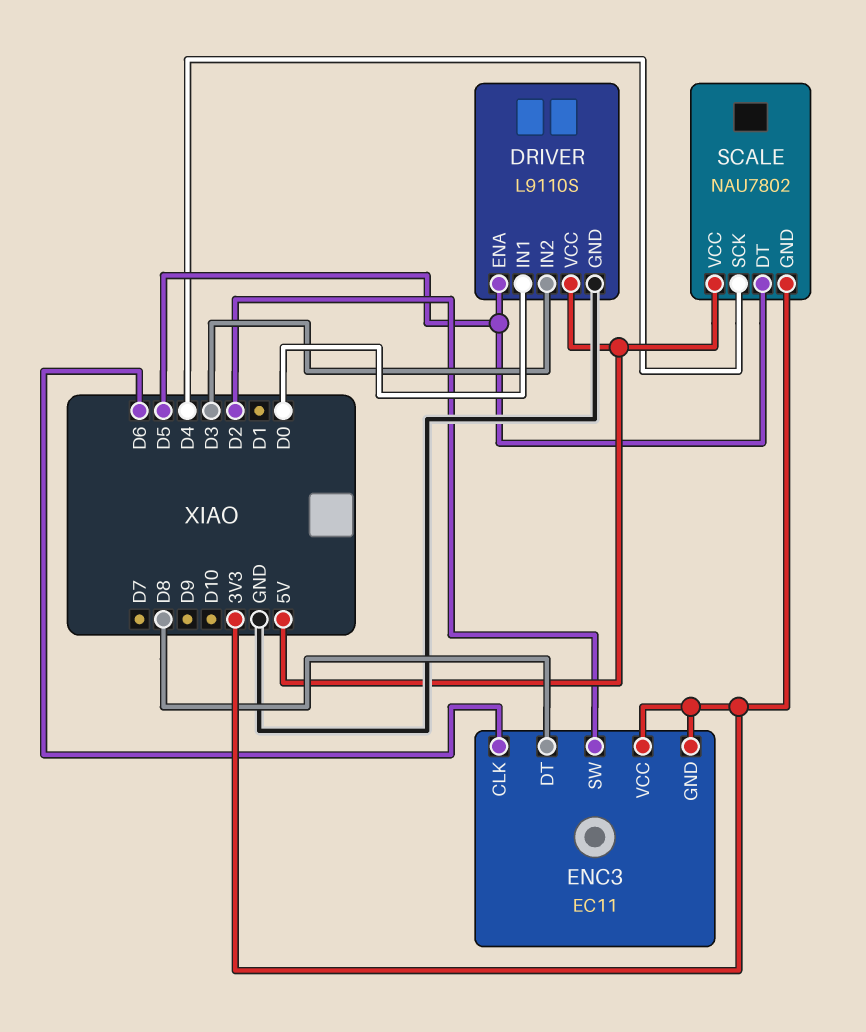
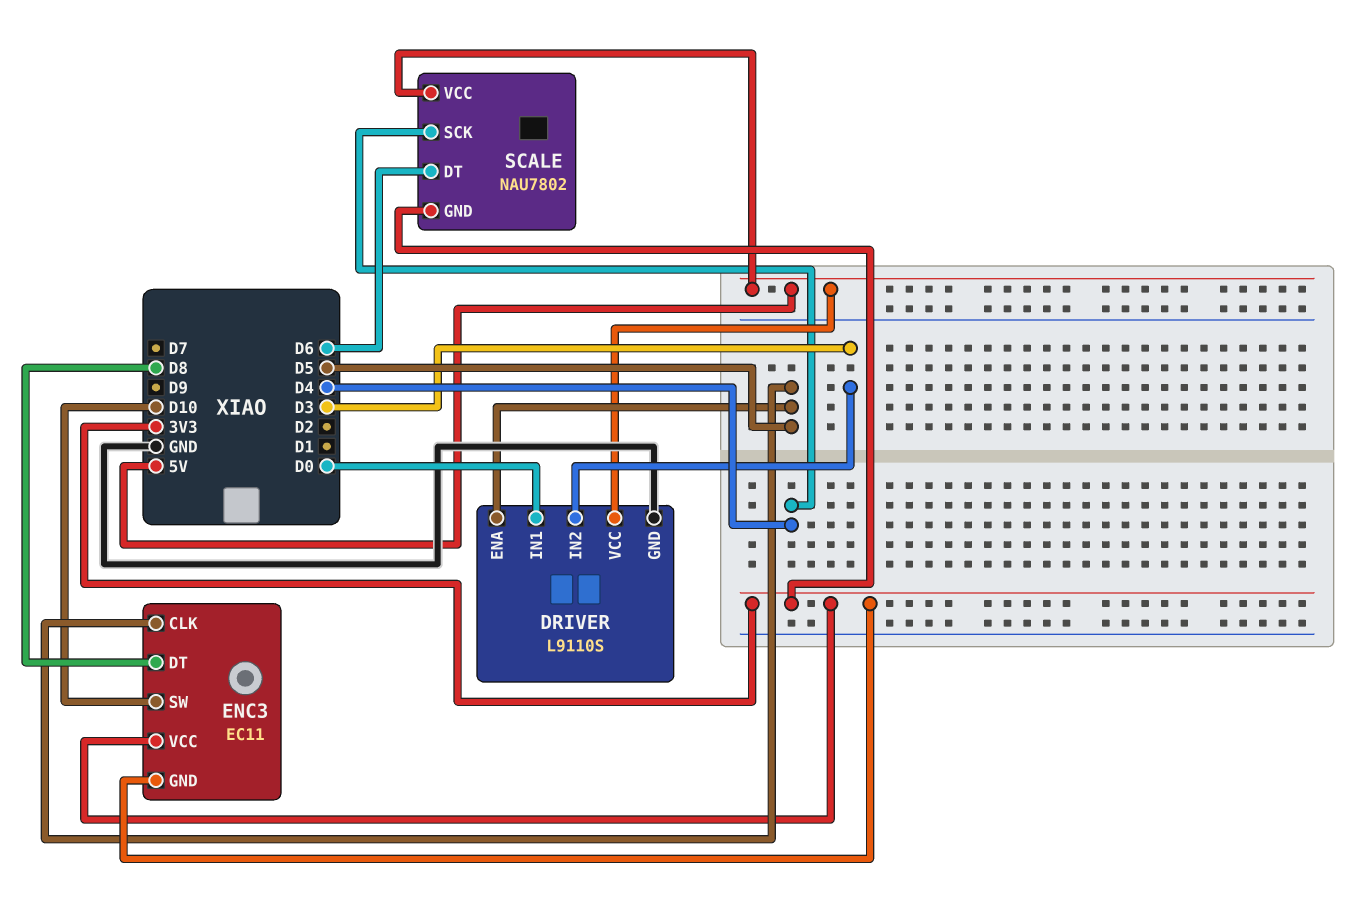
ENC3 pin CLK: D6 -> D5
ENC3 pin SW: D2 -> D10
SCALE pin DT: D5 -> D6

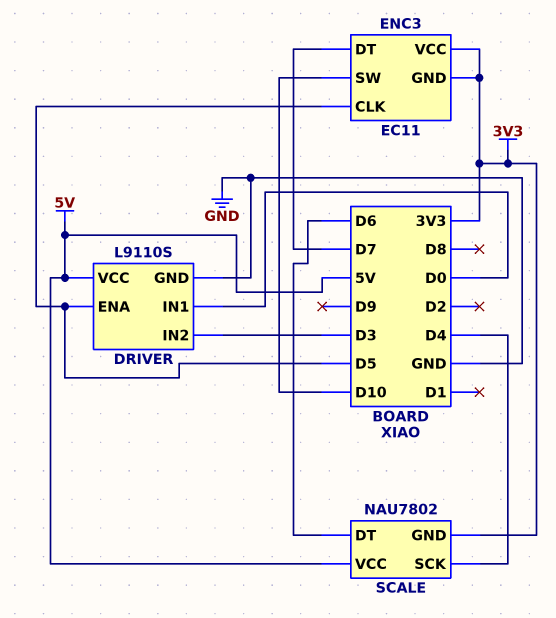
ENC3 pin DT: D8 -> D7

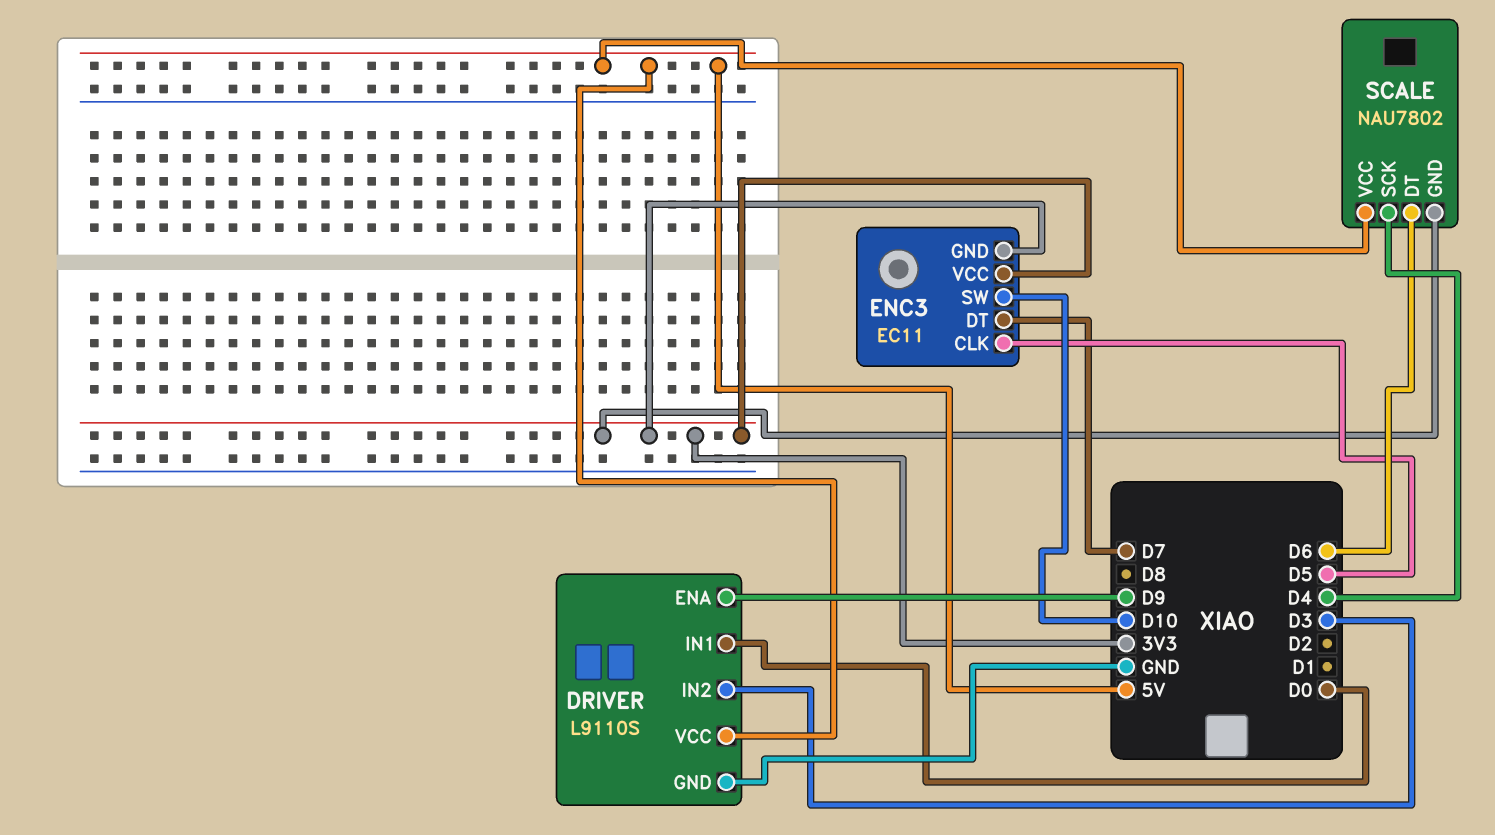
DRIVER pin ENA: D5 -> D9

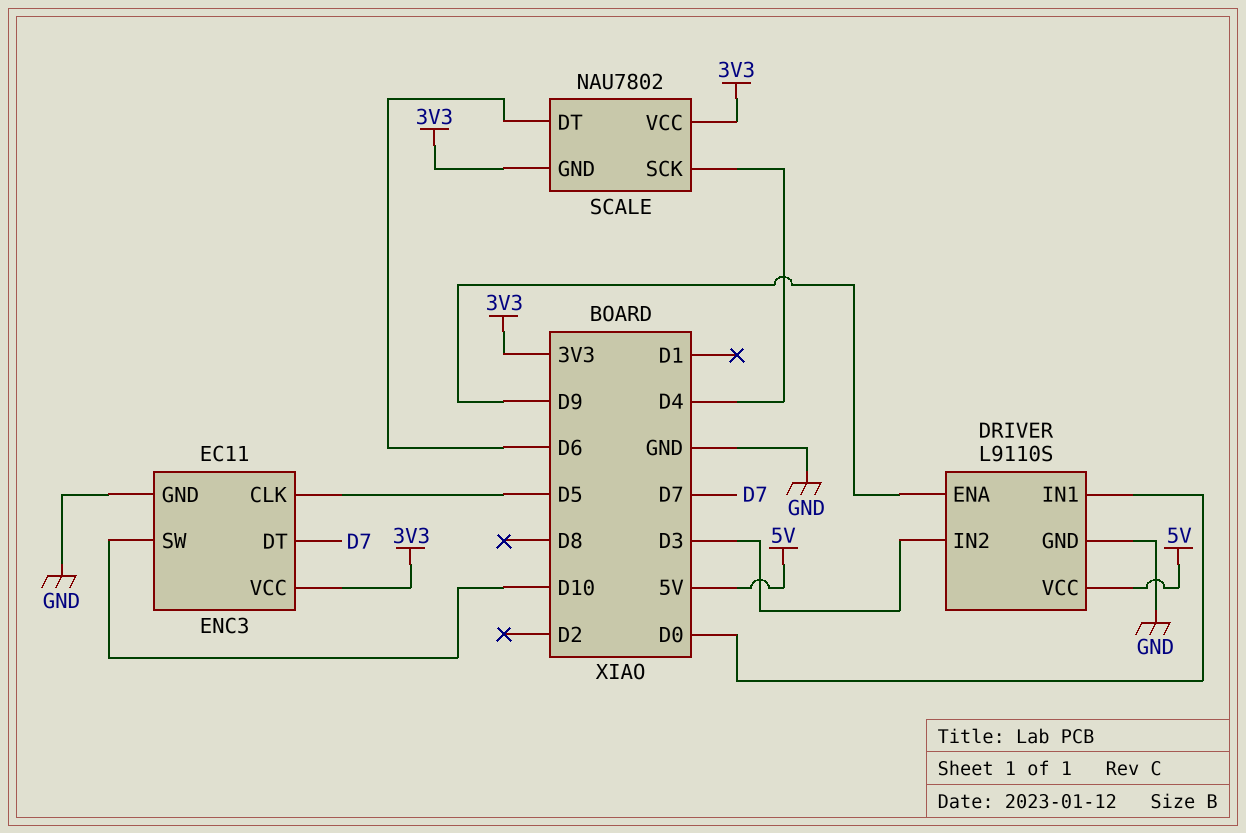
ENC3 pin GND: 3V3 -> GND
SCALE pin VCC: 5V -> 3V3

